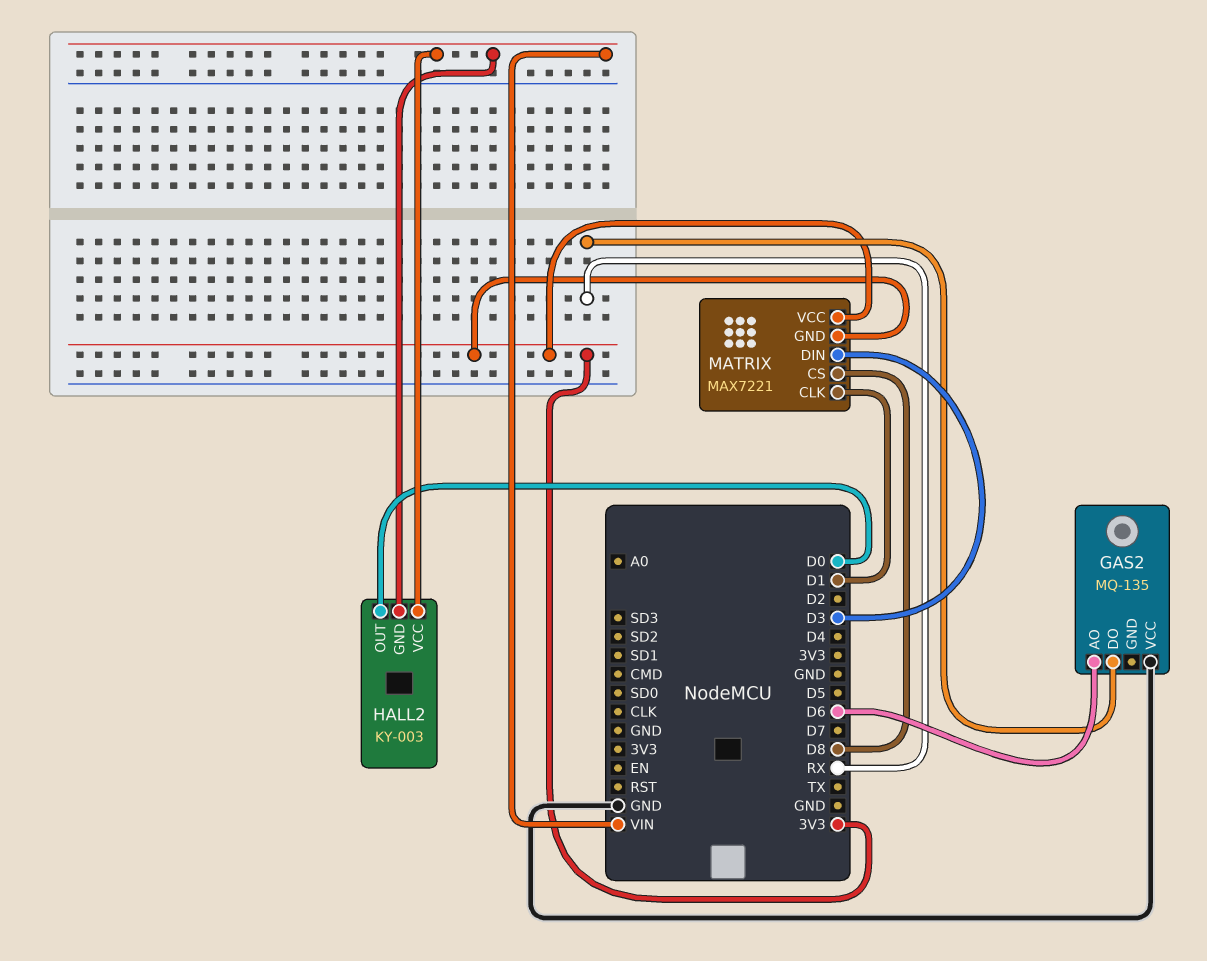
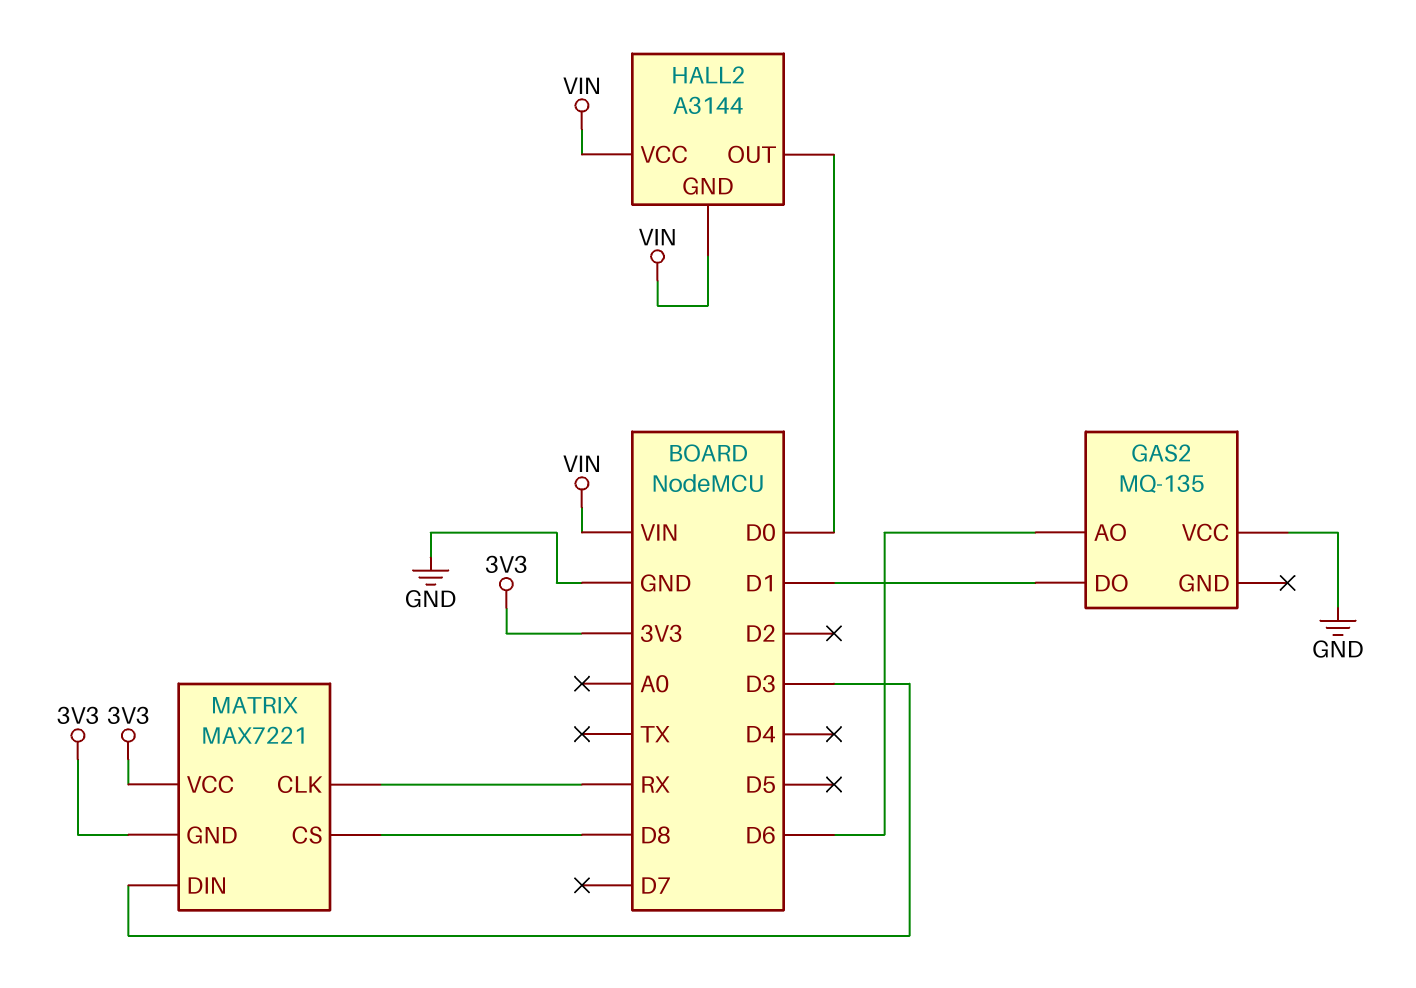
GAS2 pin DO: RX -> D1
HALL2: KY-003 -> A3144
MATRIX pin CLK: D1 -> RX

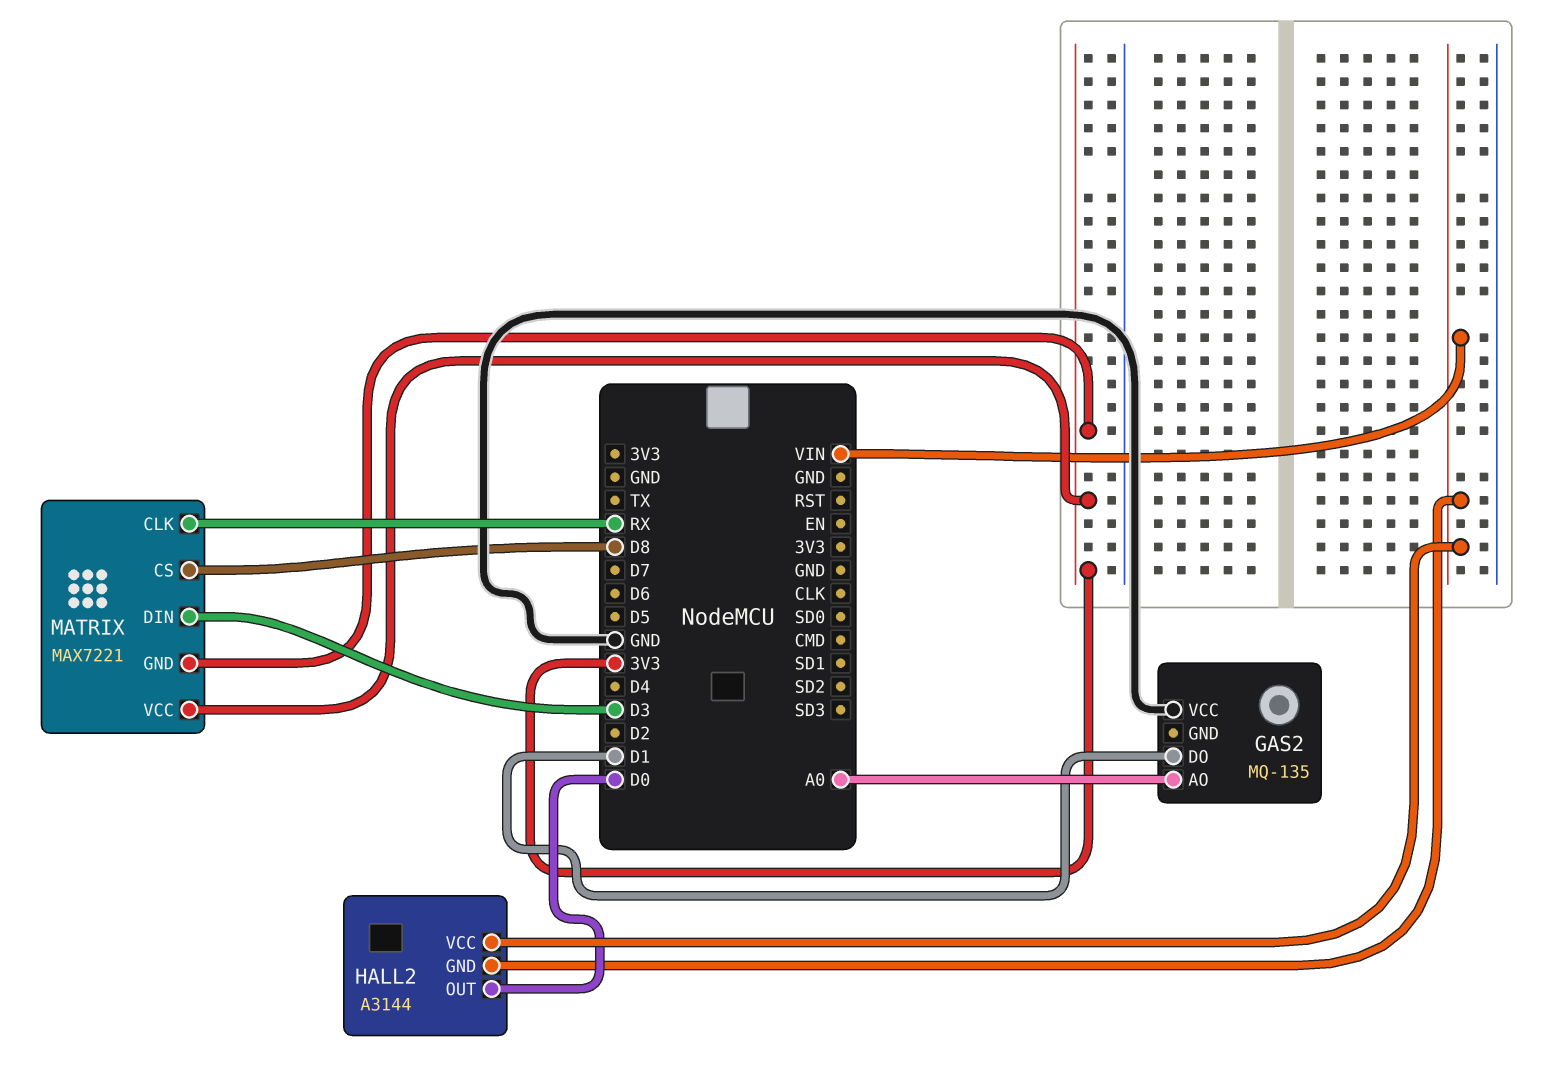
GAS2 pin AO: D6 -> A0

